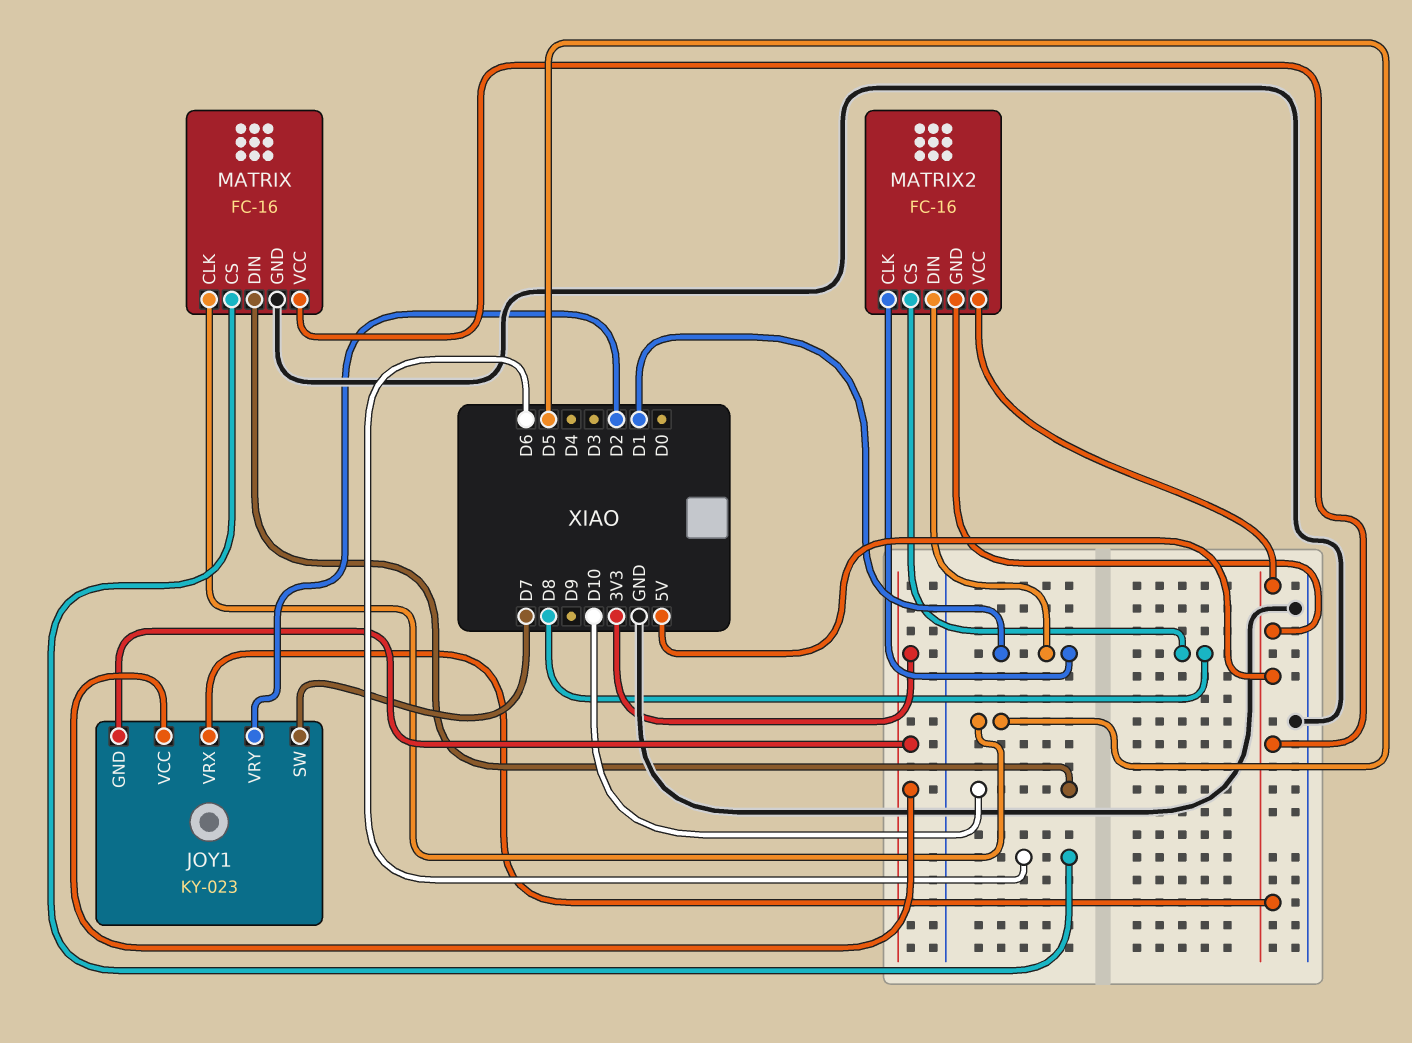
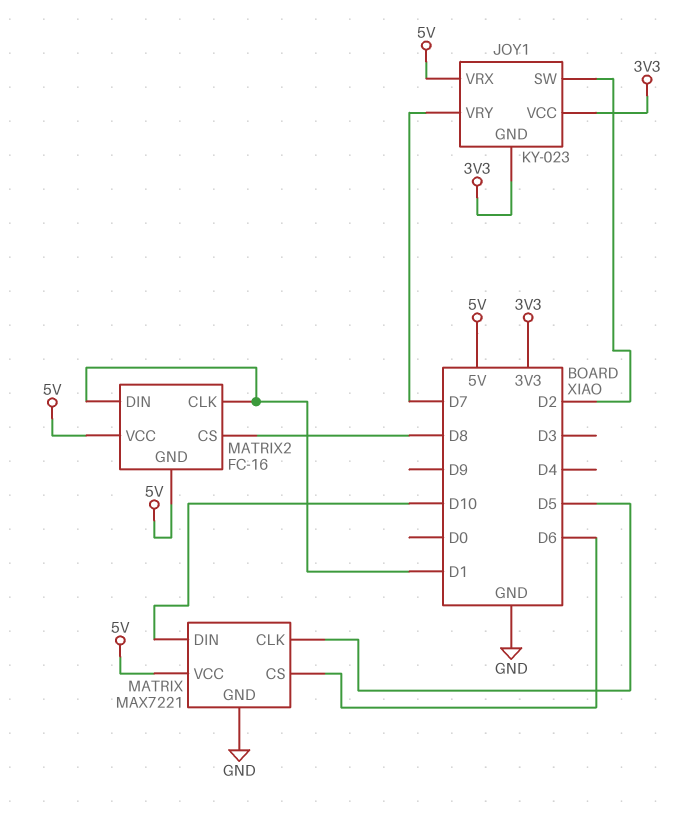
JOY1 pin SW: D7 -> D2
JOY1 pin VRY: D2 -> D7
MATRIX: FC-16 -> MAX7221

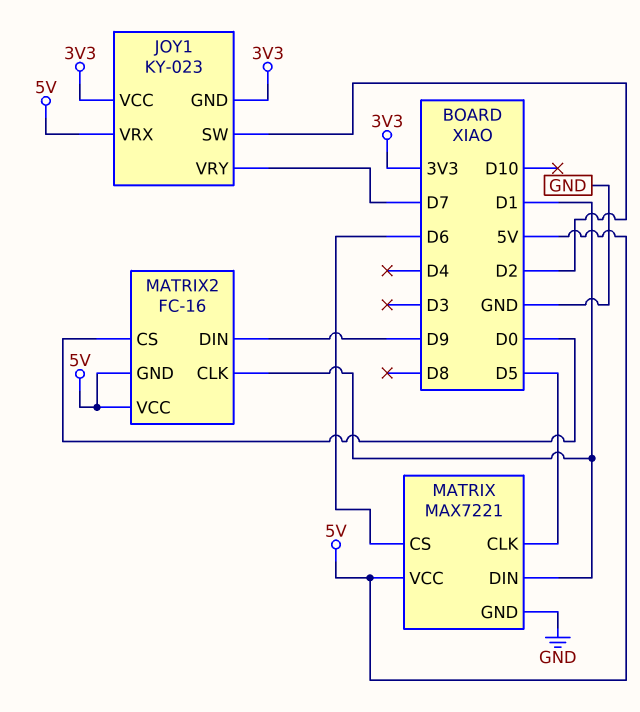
MATRIX pin DIN: D10 -> D1
MATRIX2 pin CS: D8 -> D0
MATRIX2 pin DIN: D1 -> D9

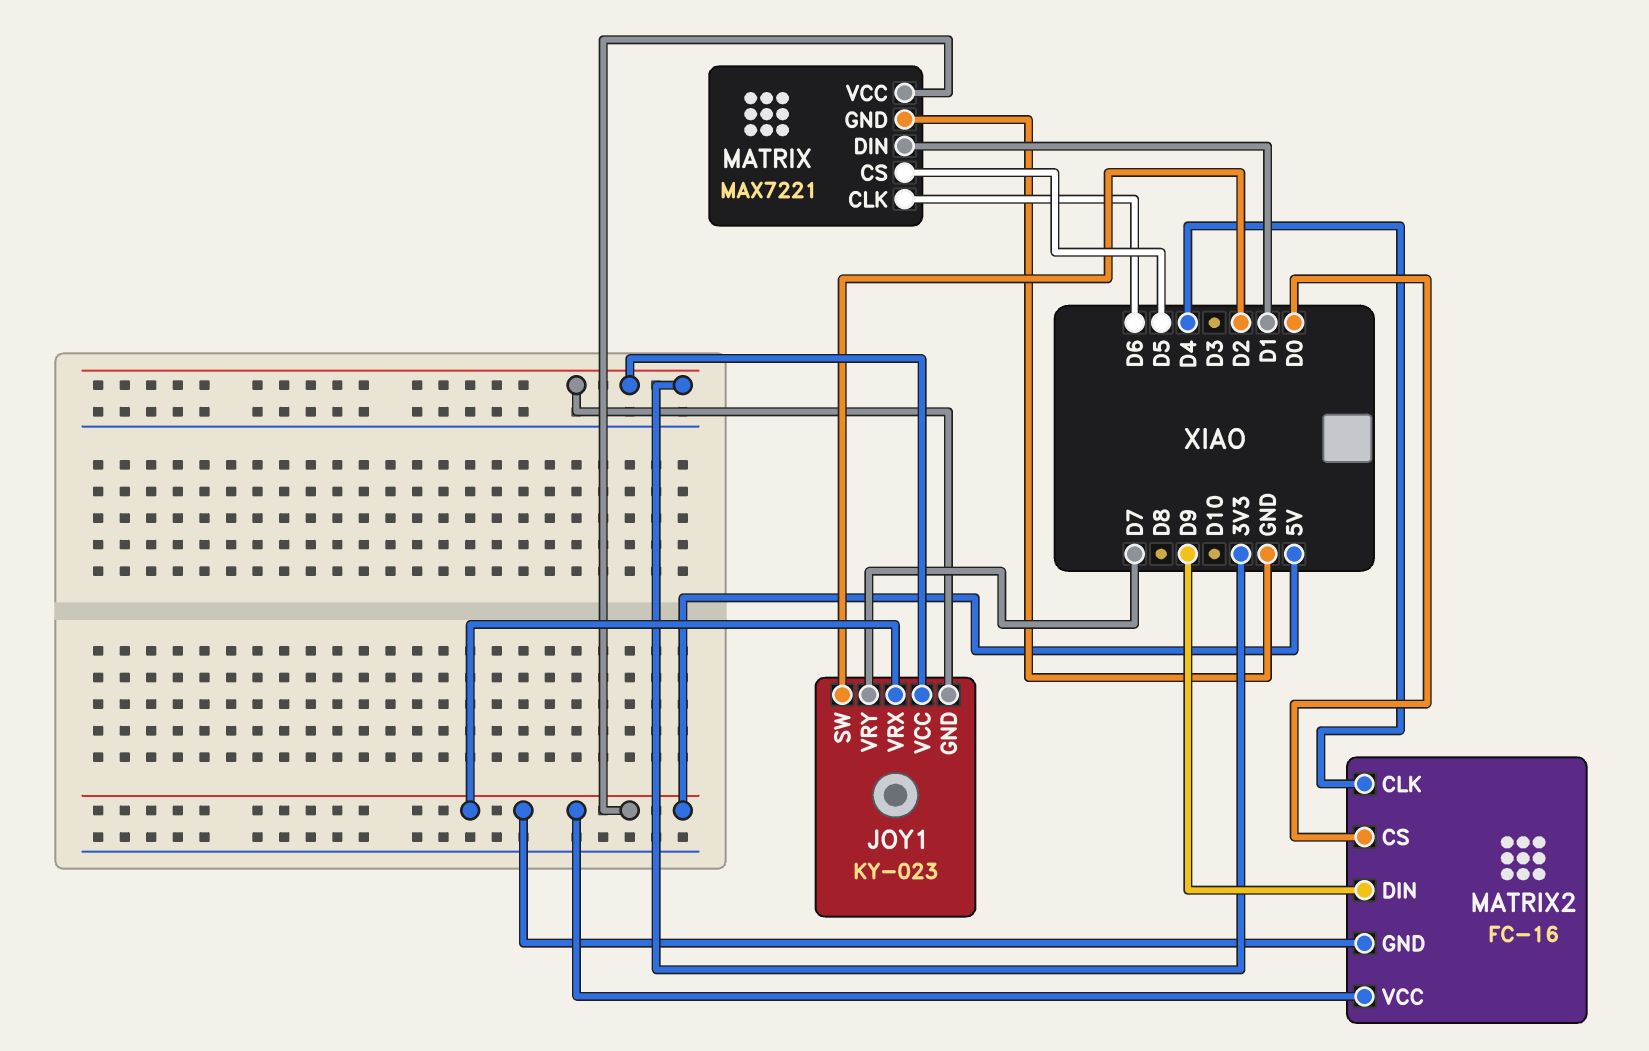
MATRIX pin CLK: D5 -> D6
MATRIX pin CS: D6 -> D5
MATRIX2 pin CLK: D1 -> D4

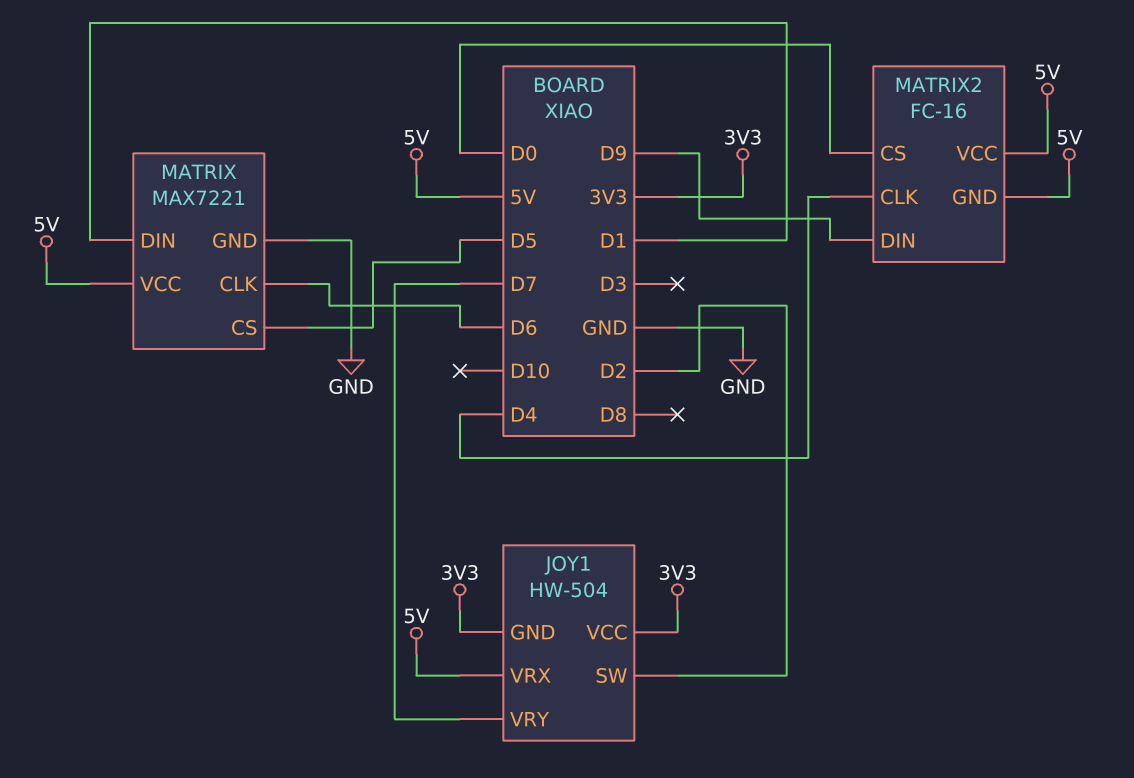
JOY1: KY-023 -> HW-504

